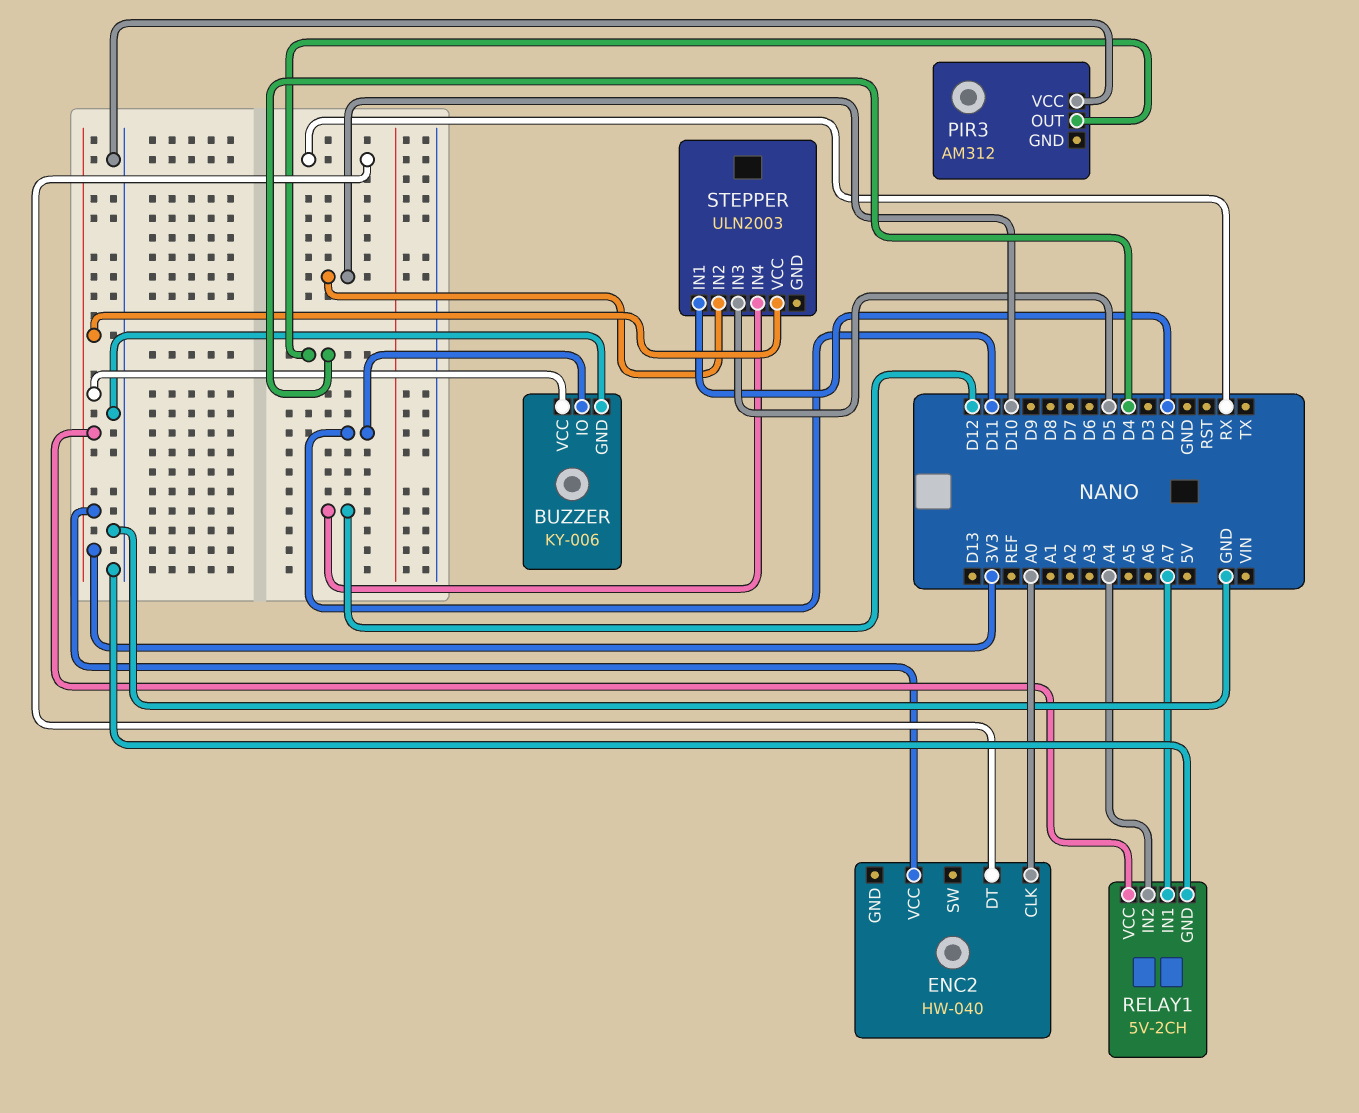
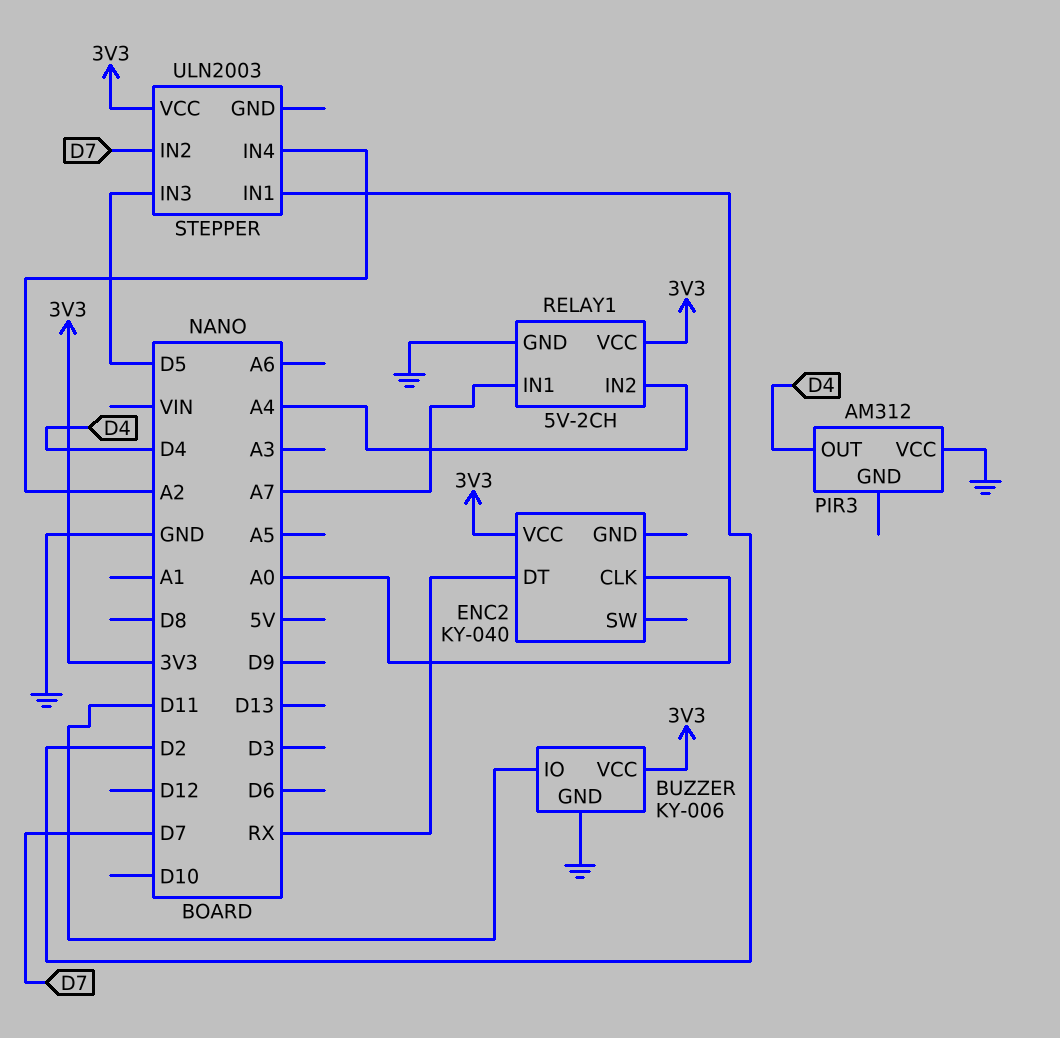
ENC2: HW-040 -> KY-040
STEPPER pin IN2: D10 -> D7
STEPPER pin IN4: D12 -> A2

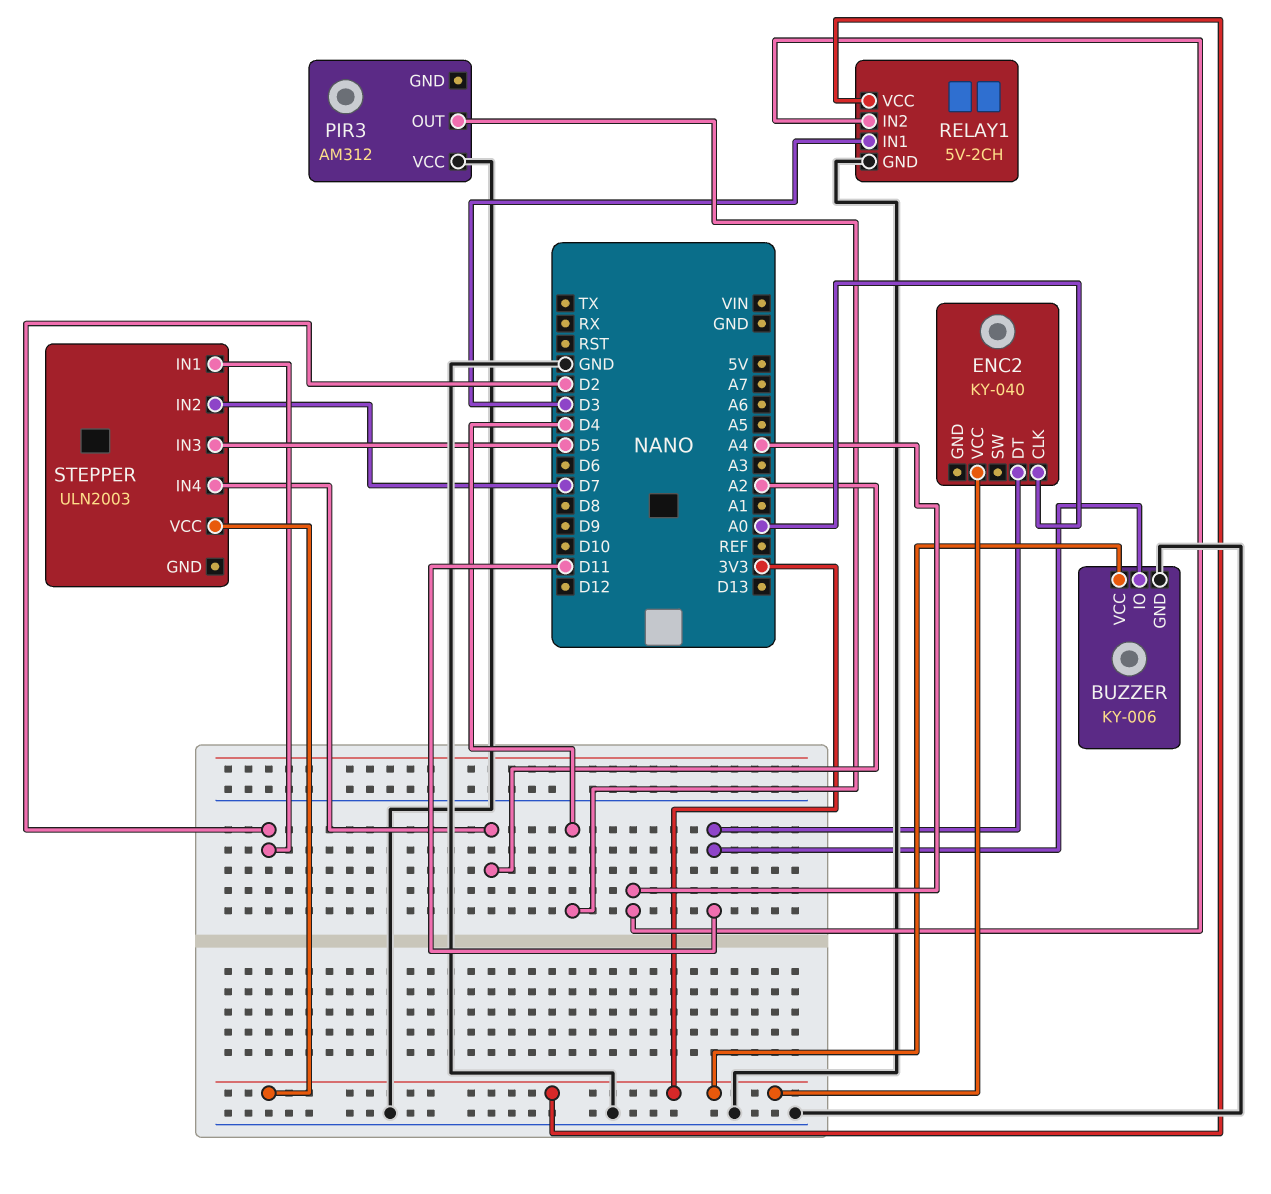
ENC2 pin DT: RX -> D11
RELAY1 pin IN1: A7 -> D3

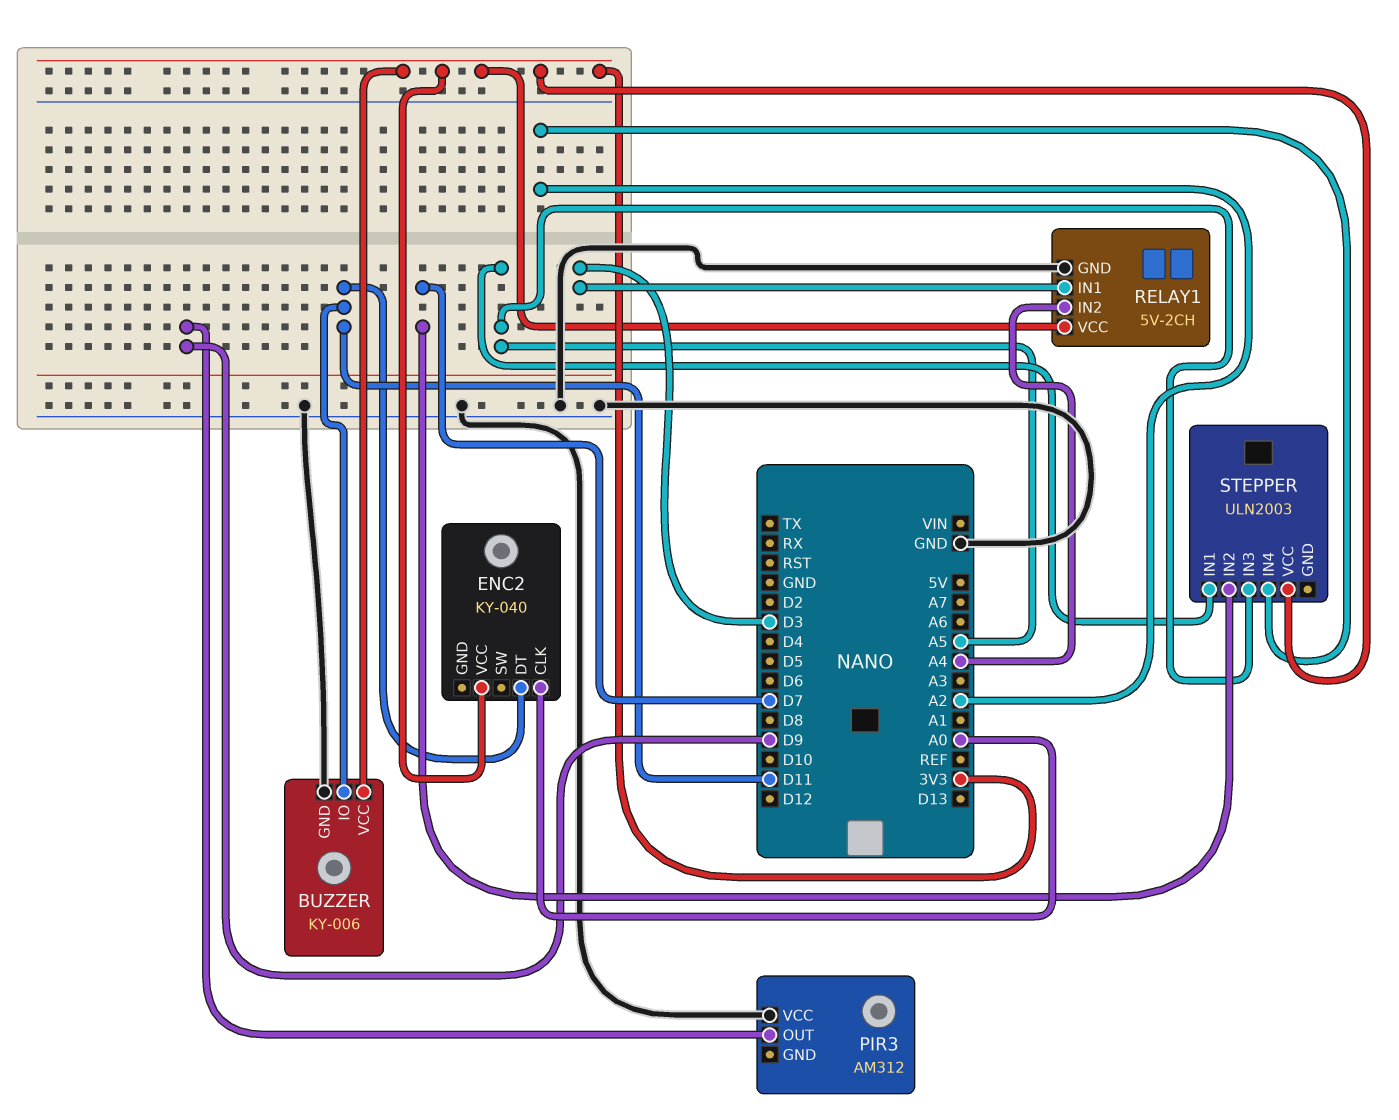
PIR3 pin OUT: D4 -> D9
STEPPER pin IN1: D2 -> A5
STEPPER pin IN3: D5 -> A5

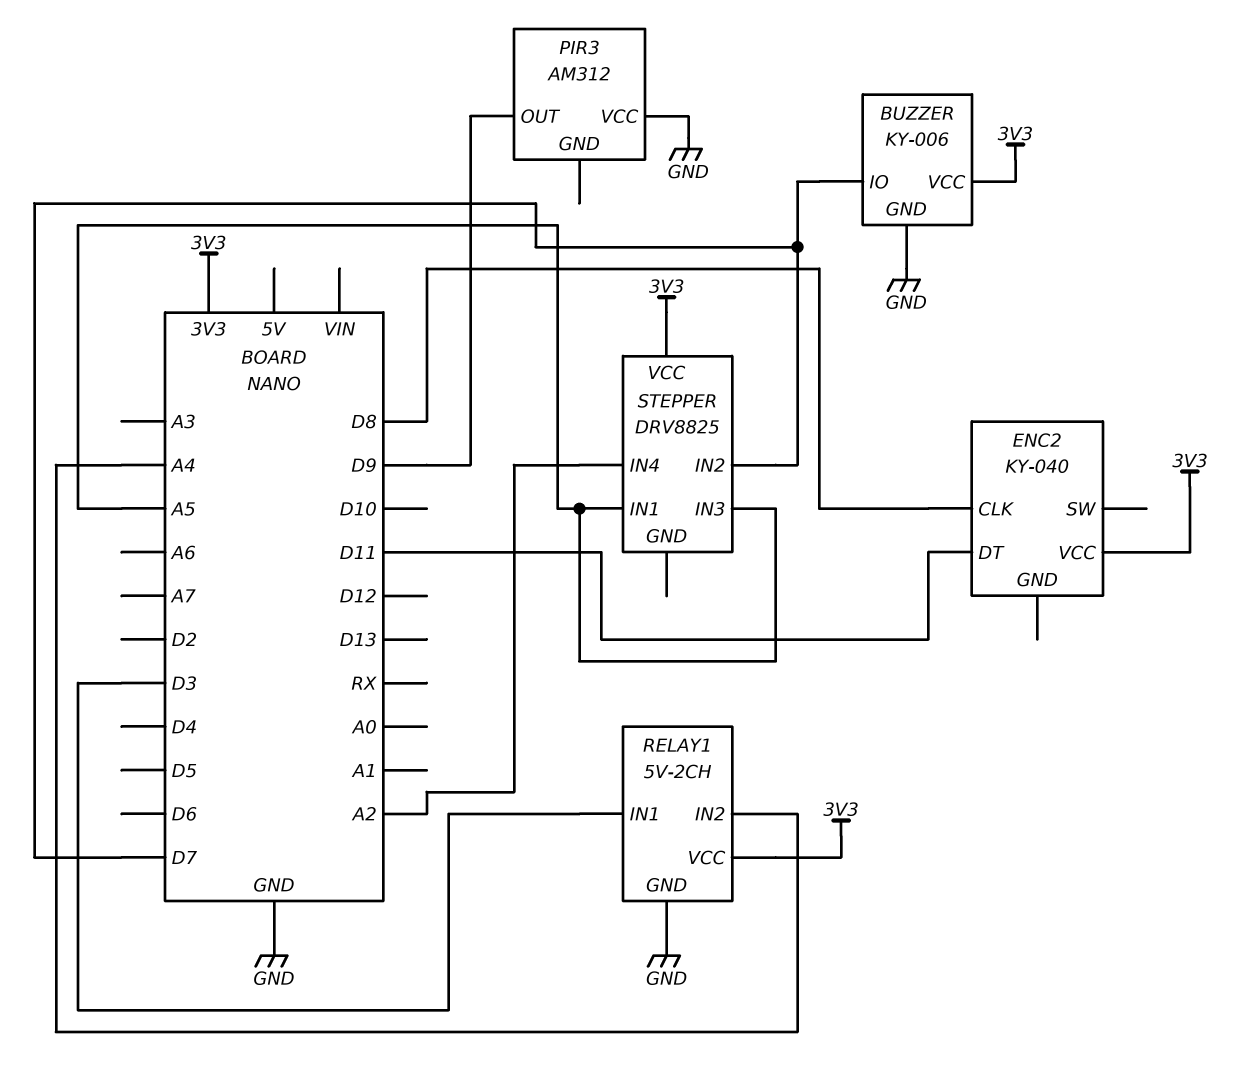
BUZZER pin IO: D11 -> D7
ENC2 pin CLK: A0 -> D8
STEPPER: ULN2003 -> DRV8825

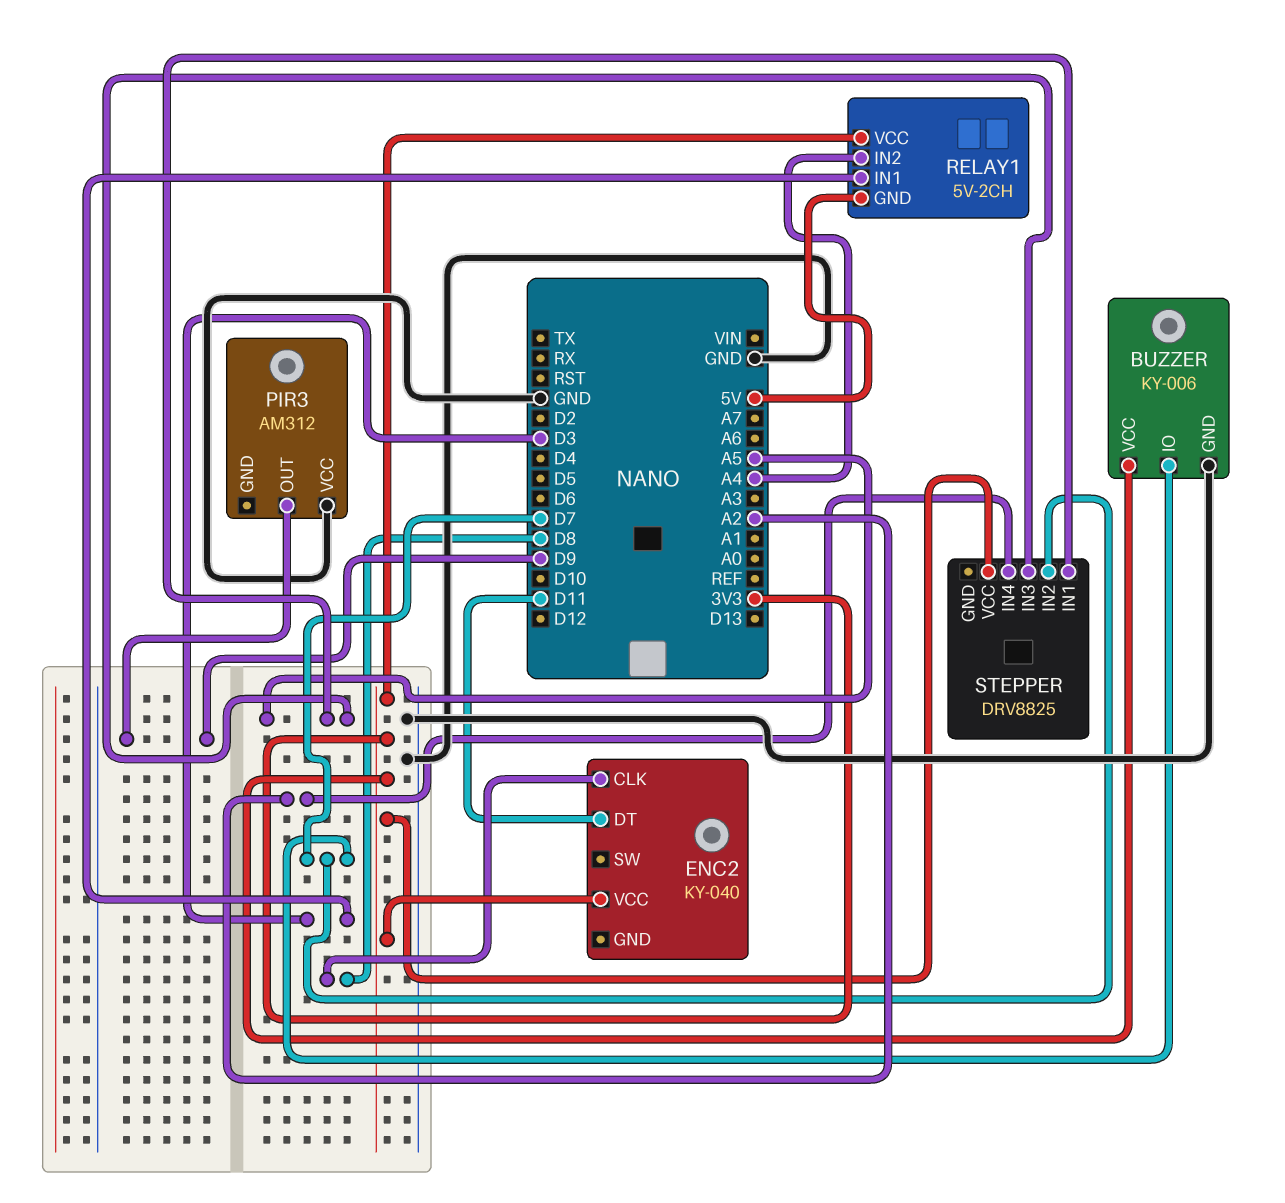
RELAY1 pin GND: GND -> 5V

